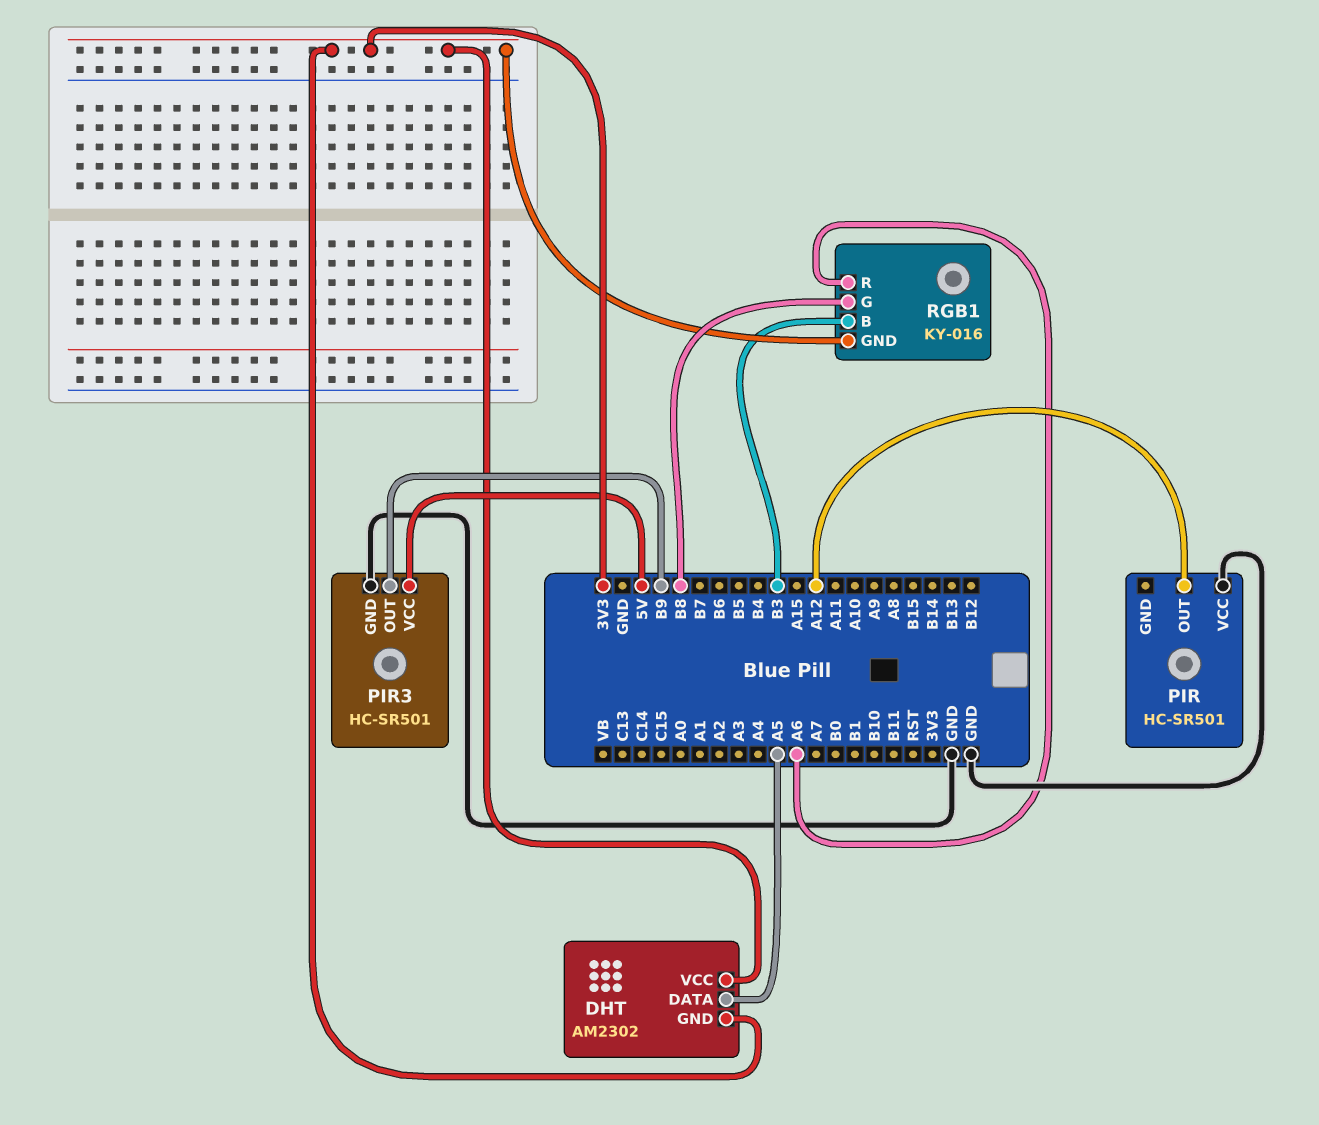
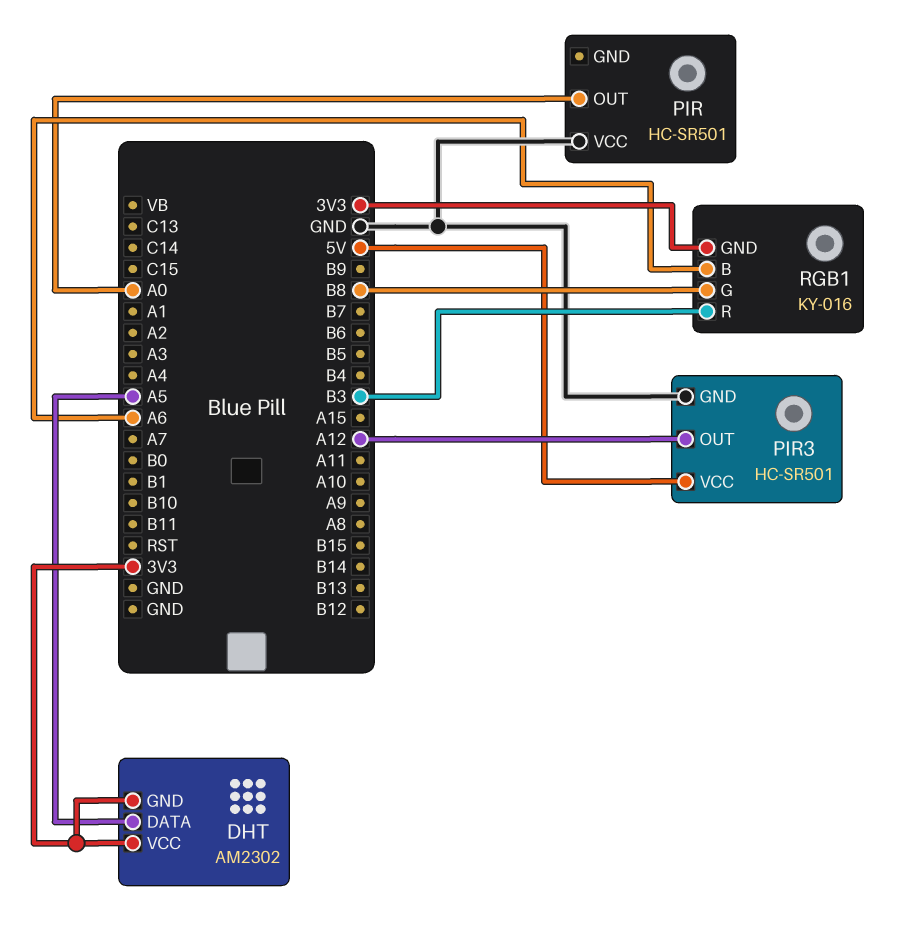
PIR pin OUT: A12 -> A0
PIR3 pin OUT: B9 -> A12
RGB1 pin B: B3 -> A6
RGB1 pin R: A6 -> B3

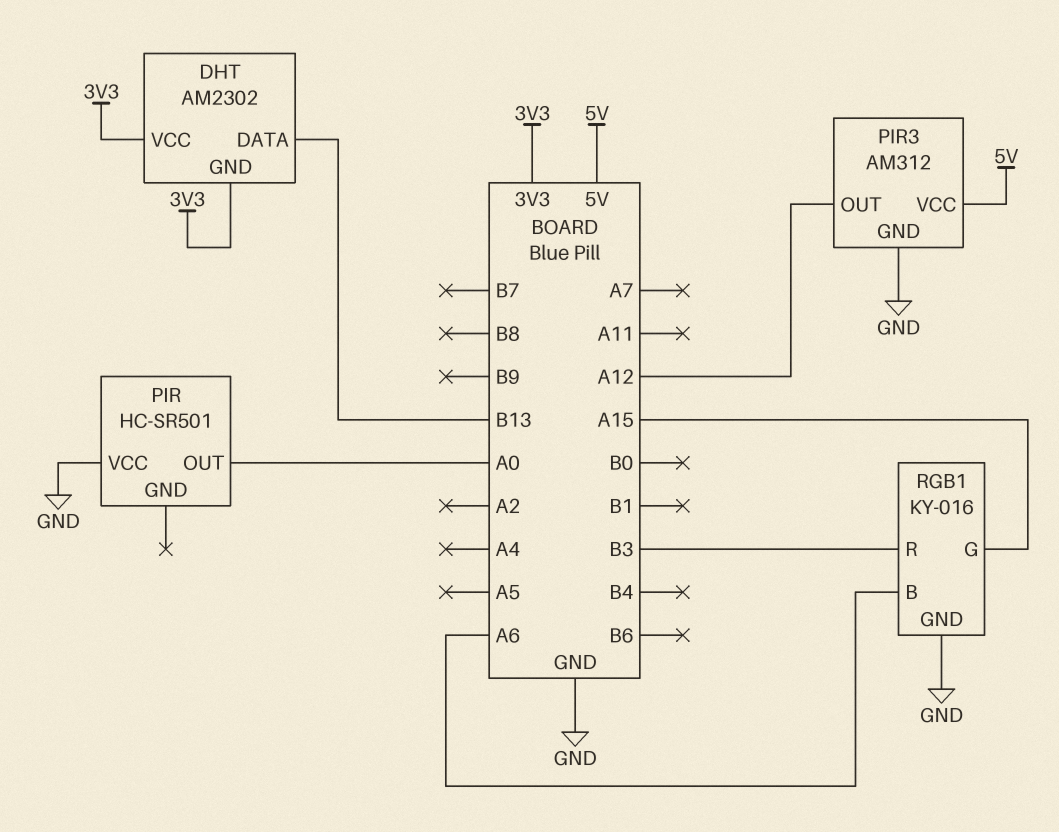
DHT pin DATA: A5 -> B13
PIR3: HC-SR501 -> AM312
RGB1 pin G: B8 -> A15
RGB1 pin GND: 3V3 -> GND

